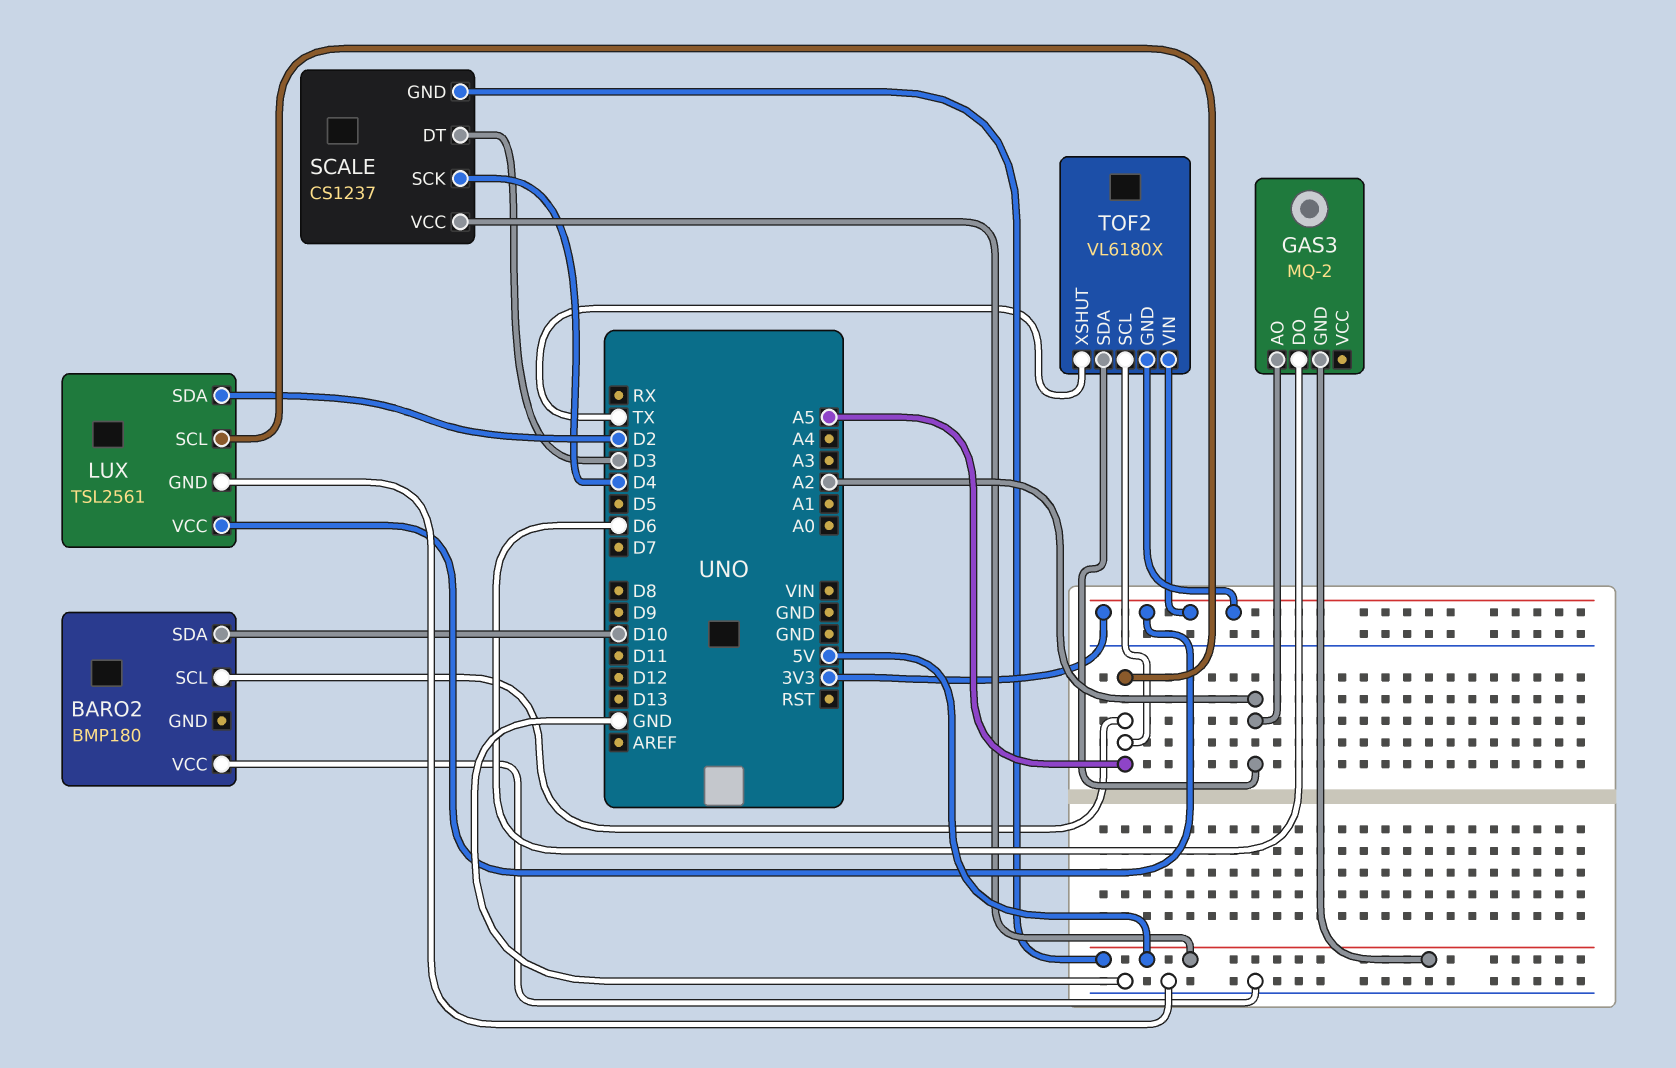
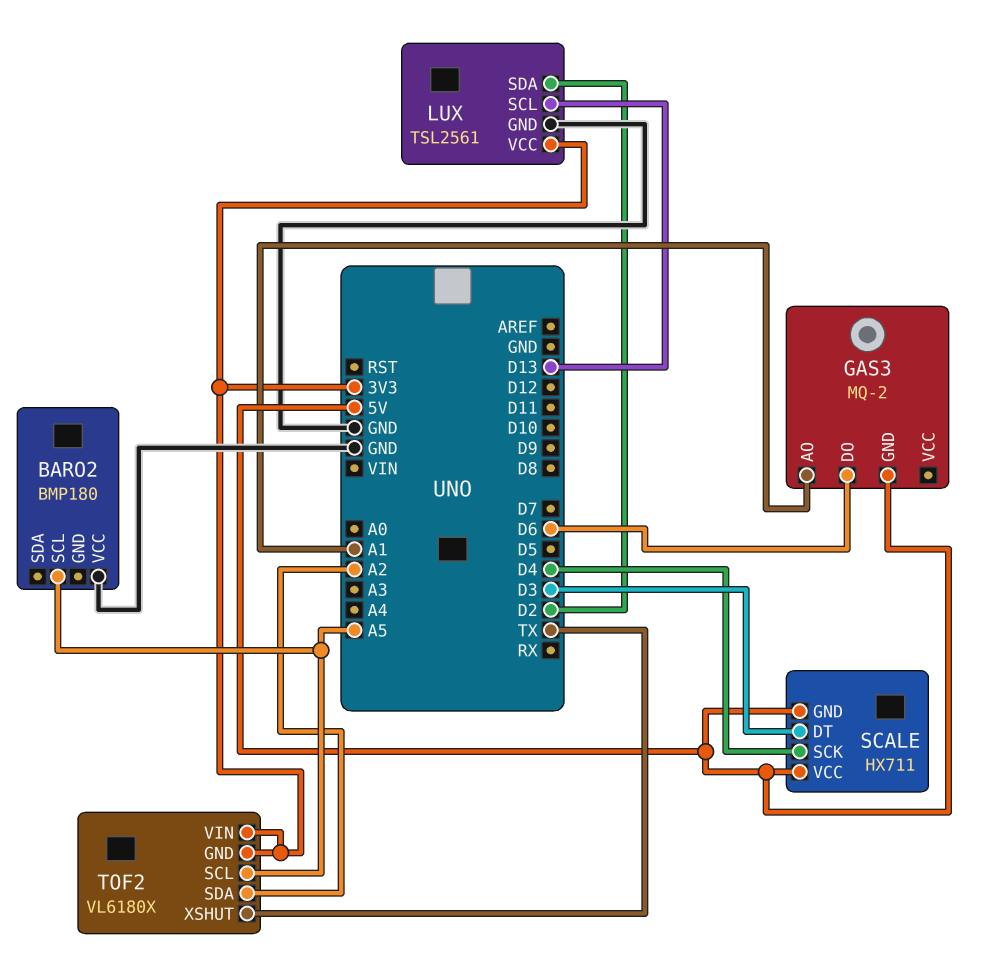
BARO2 pin SDA: D10 -> none
GAS3 pin AO: A2 -> A1
LUX pin SCL: A5 -> D13
SCALE: CS1237 -> HX711

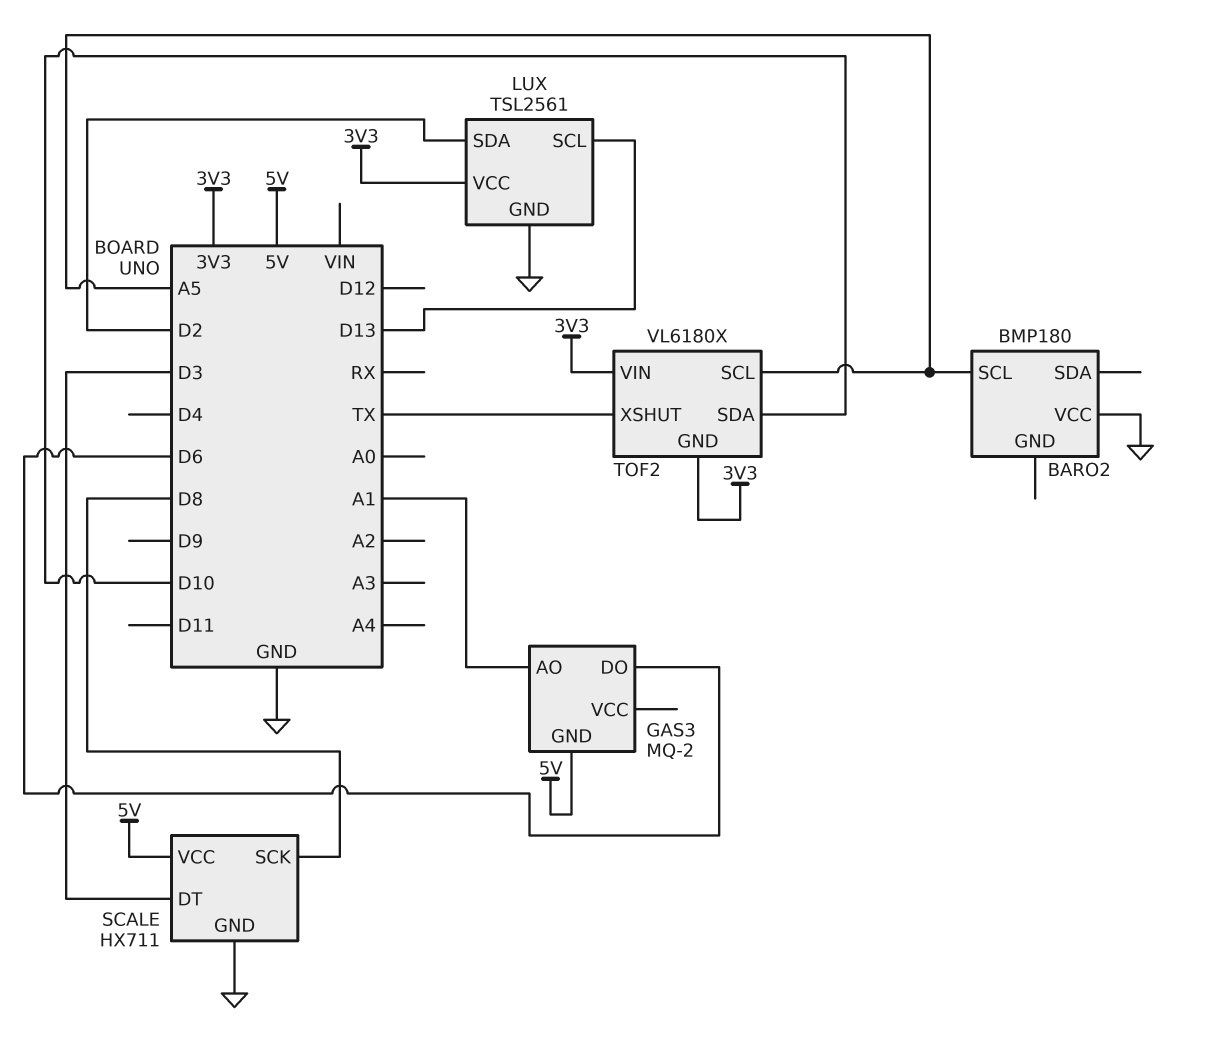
SCALE pin GND: 5V -> GND
SCALE pin SCK: D4 -> D8
TOF2 pin SDA: A2 -> D10

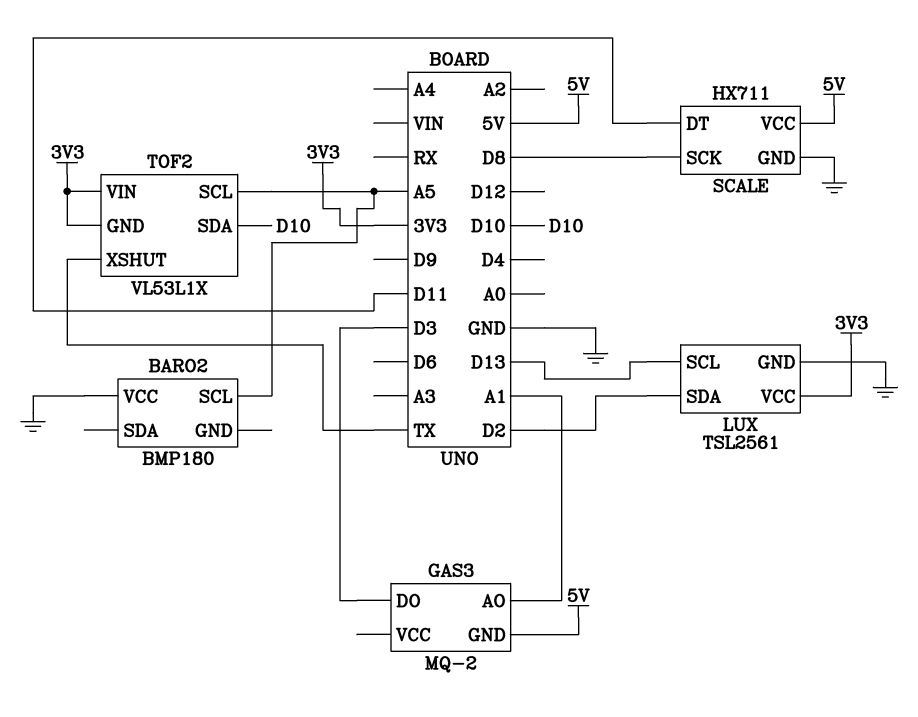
GAS3 pin DO: D6 -> D3
SCALE pin DT: D3 -> D11
TOF2: VL6180X -> VL53L1X

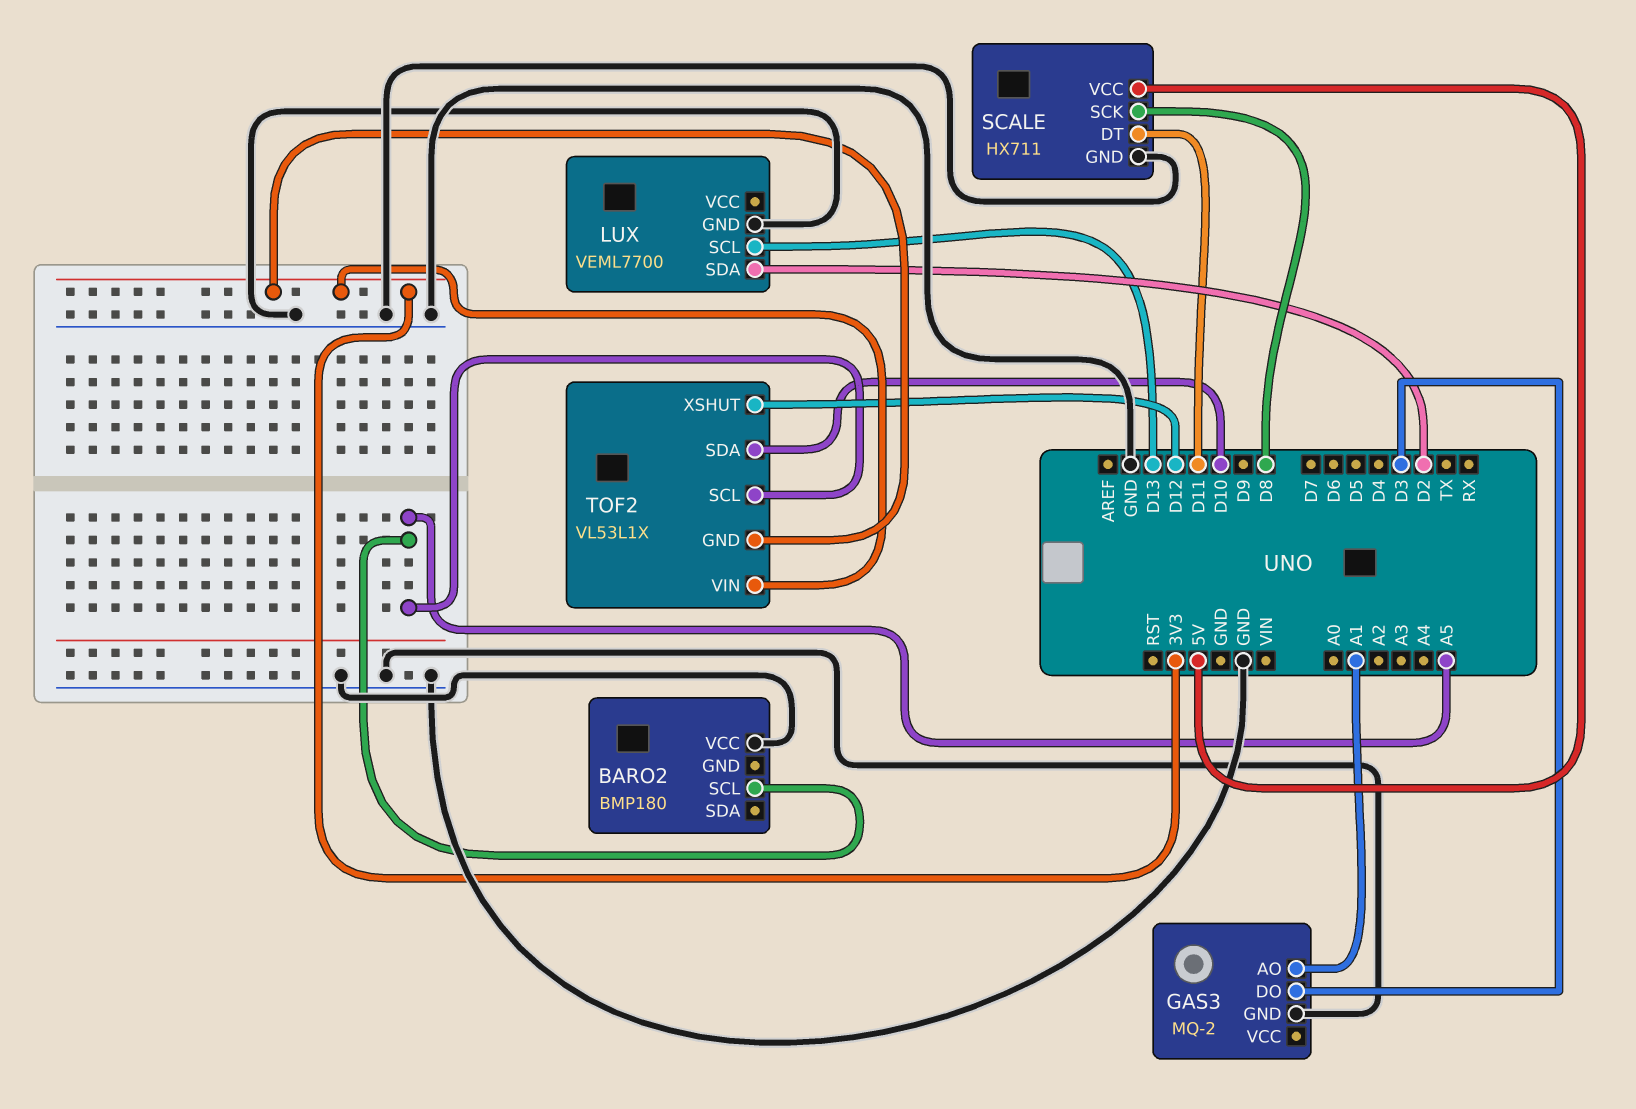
GAS3 pin GND: 5V -> GND
LUX: TSL2561 -> VEML7700
LUX pin VCC: 3V3 -> none
TOF2 pin XSHUT: TX -> D12

